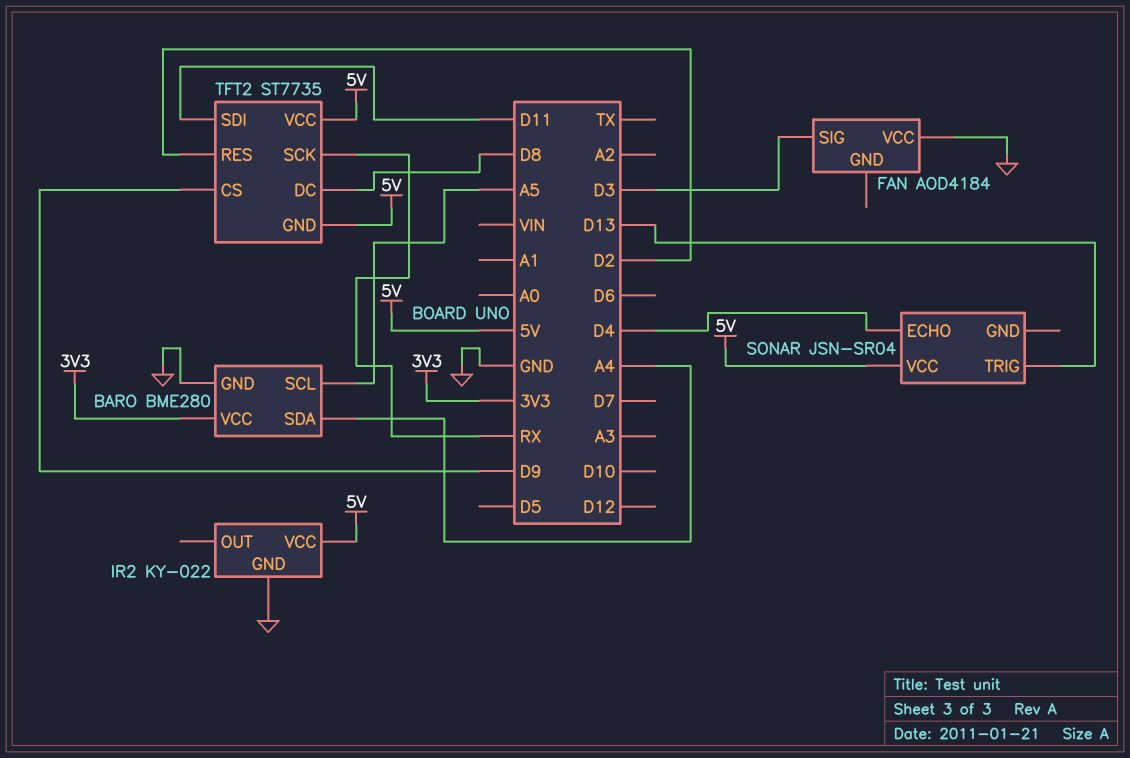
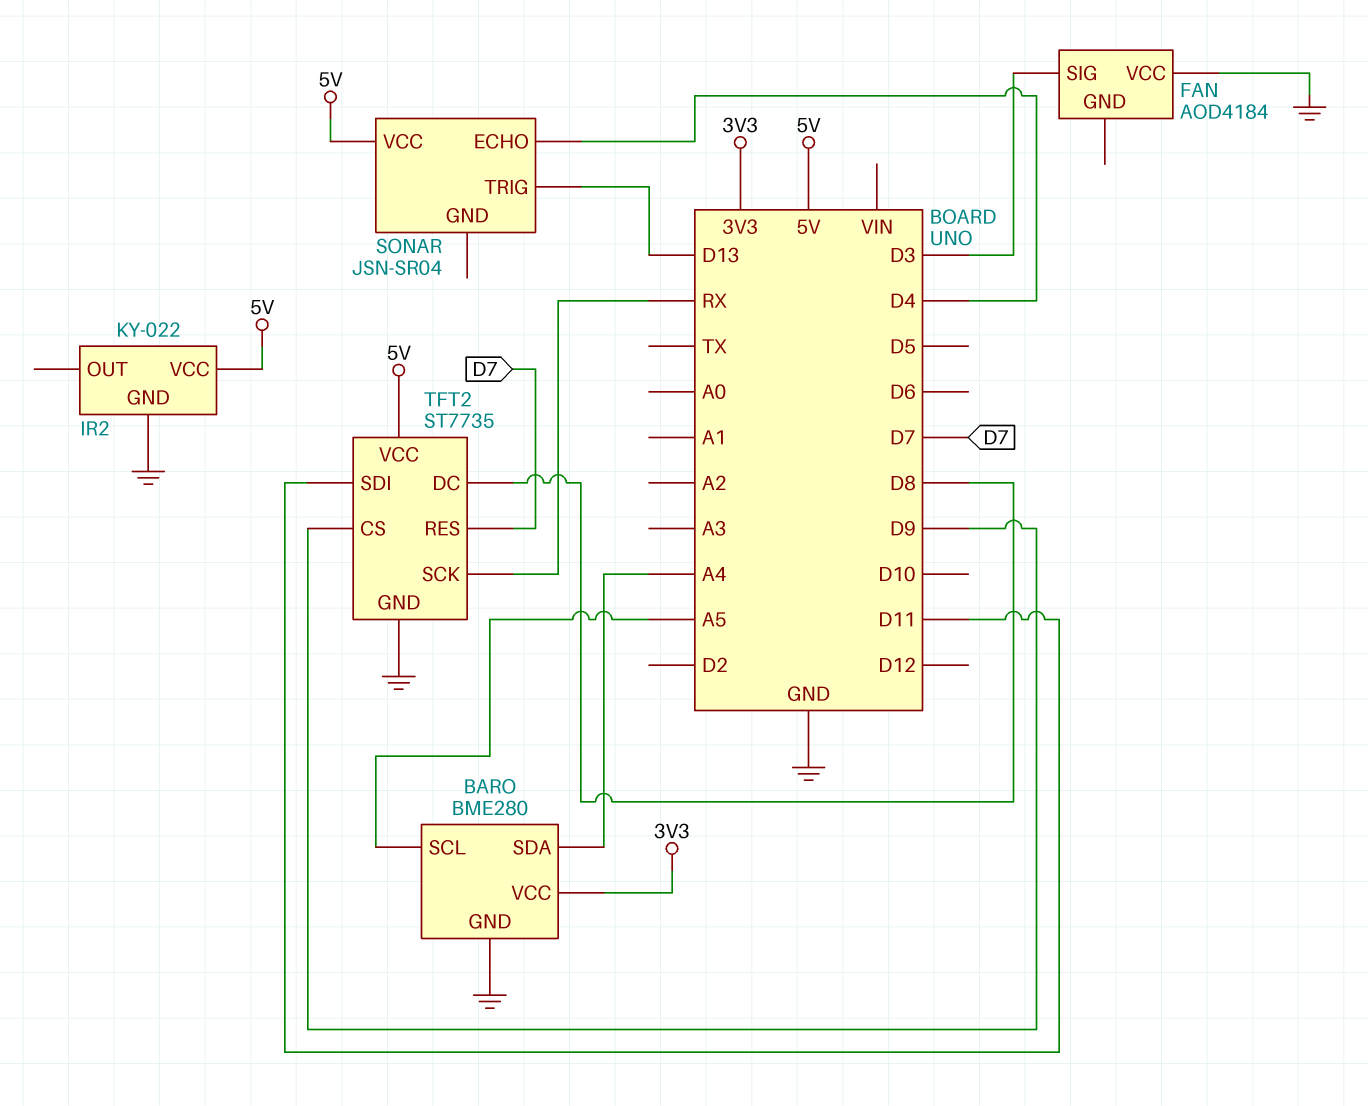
TFT2 pin GND: 5V -> GND
TFT2 pin RES: D2 -> D7

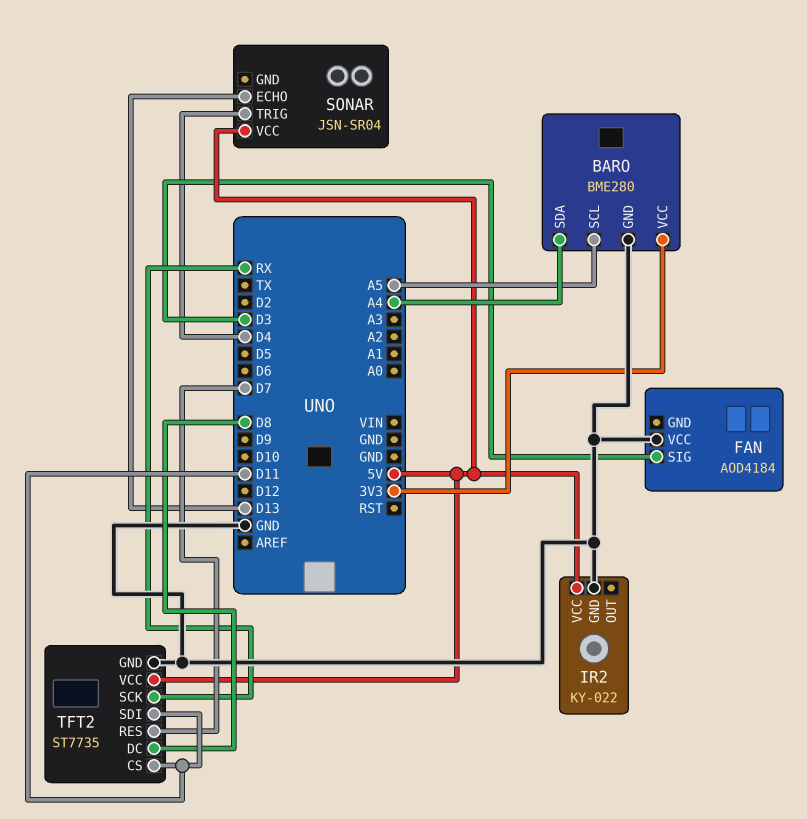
SONAR pin ECHO: D4 -> D13
SONAR pin TRIG: D13 -> D4
TFT2 pin CS: D9 -> D11

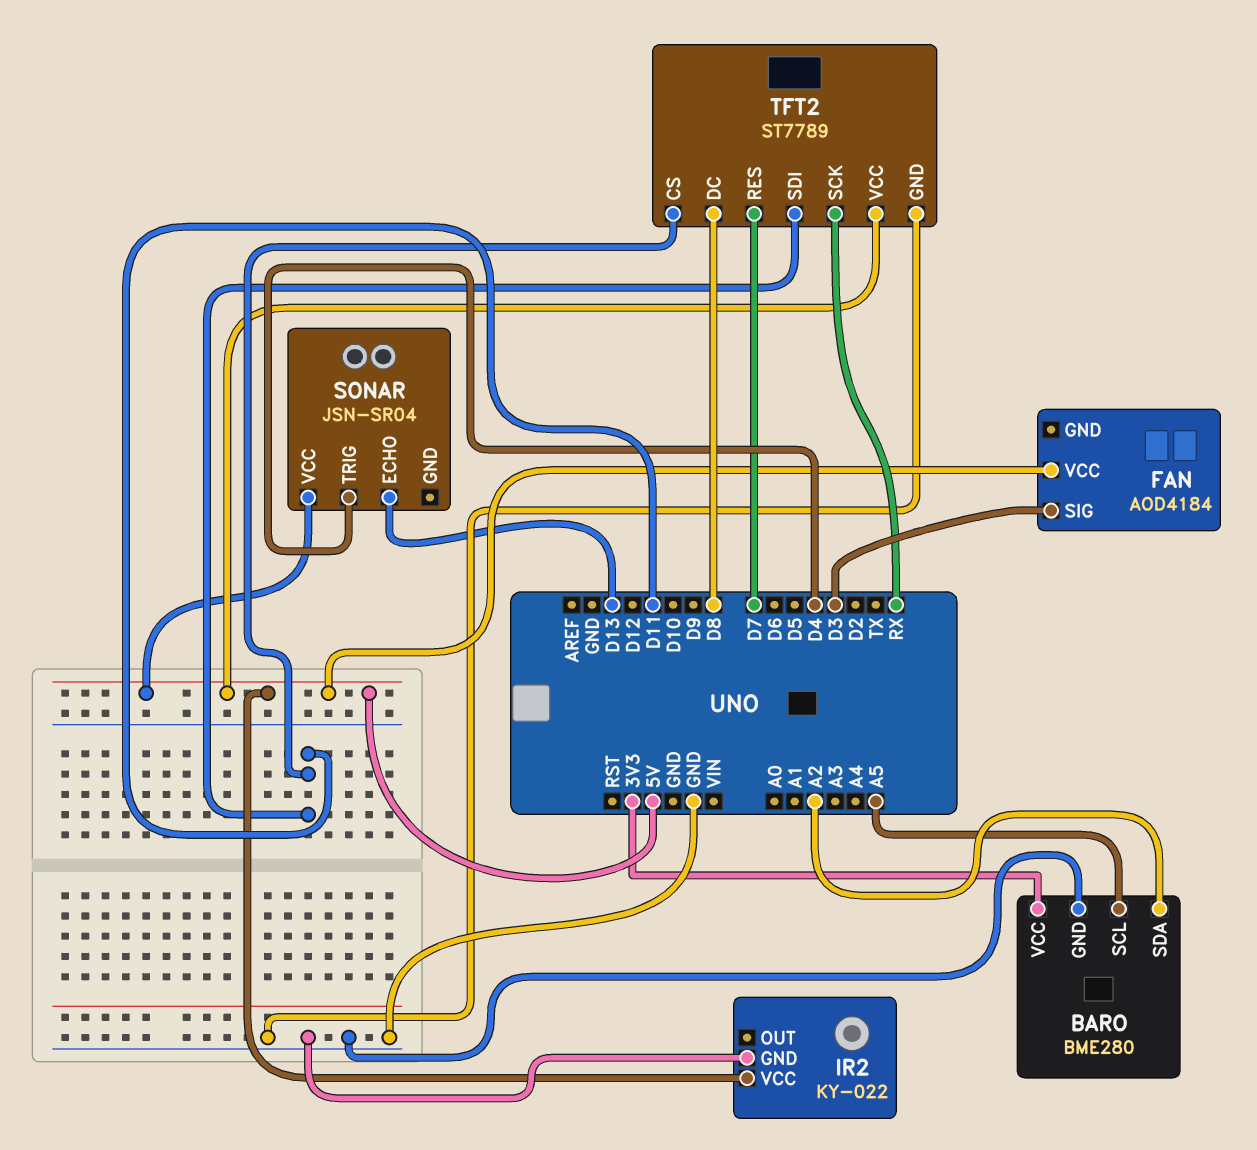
BARO pin SDA: A4 -> A2
FAN pin VCC: GND -> 5V
TFT2: ST7735 -> ST7789

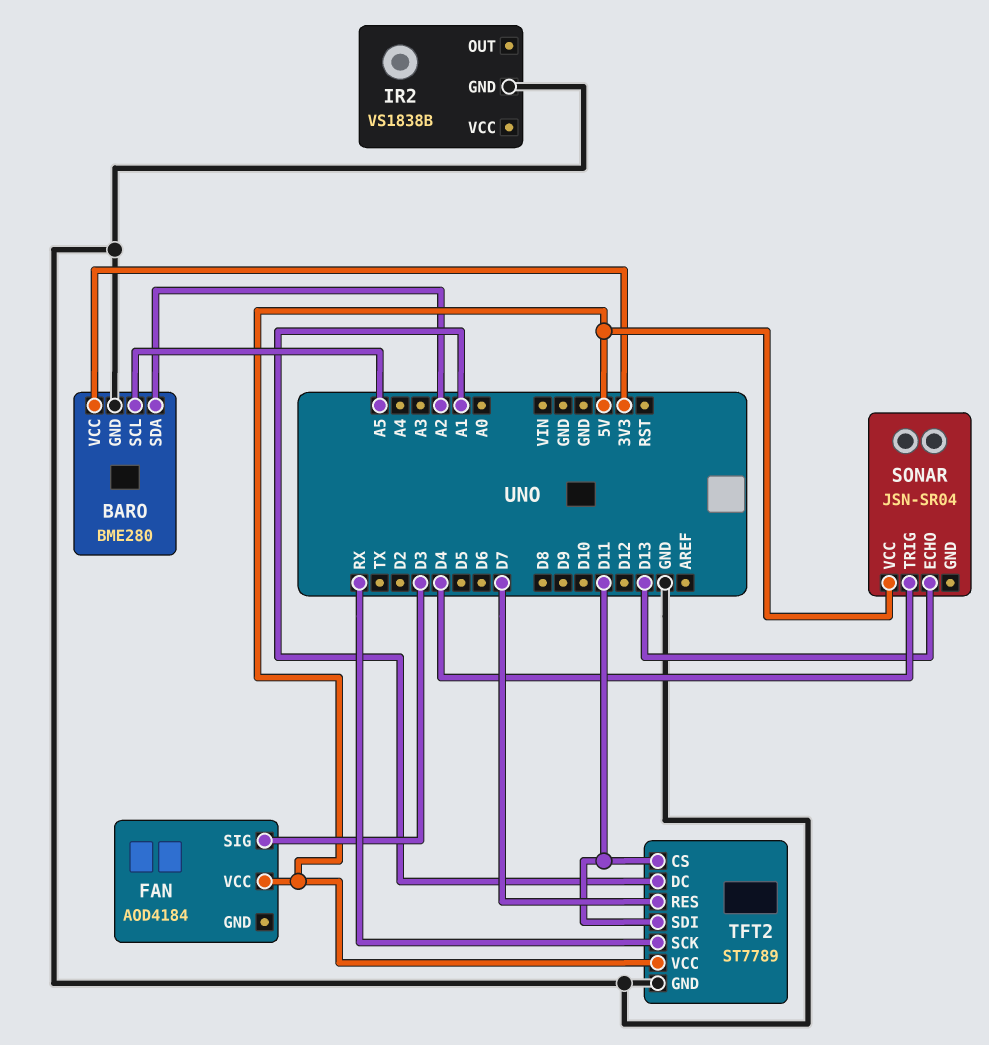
IR2: KY-022 -> VS1838B
IR2 pin VCC: 5V -> none
TFT2 pin DC: D8 -> A1

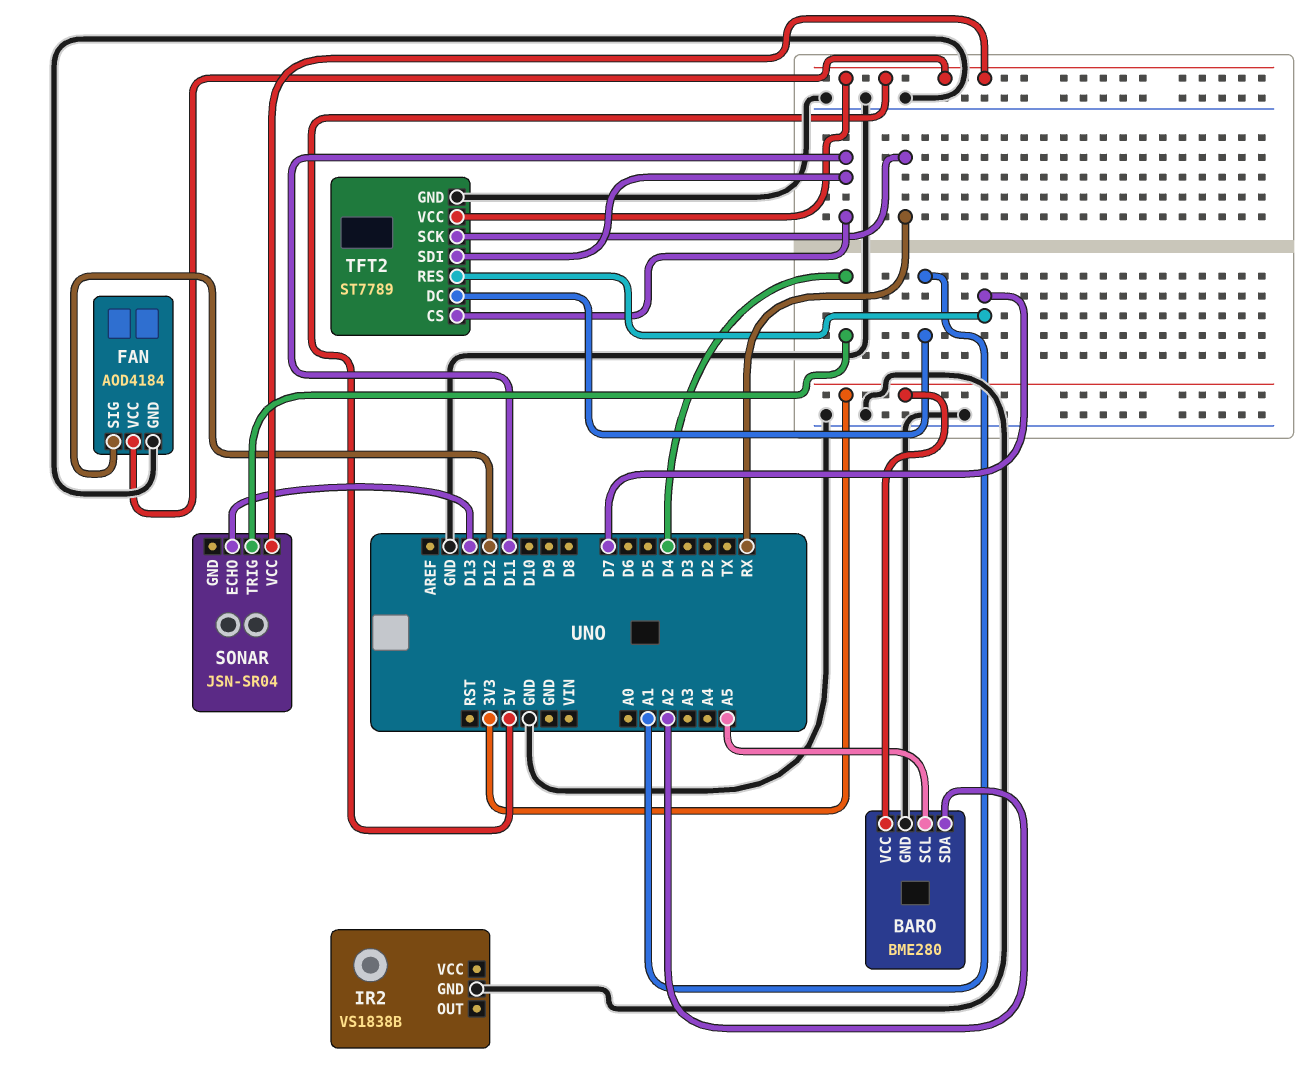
FAN pin GND: none -> GND
FAN pin SIG: D3 -> D12

